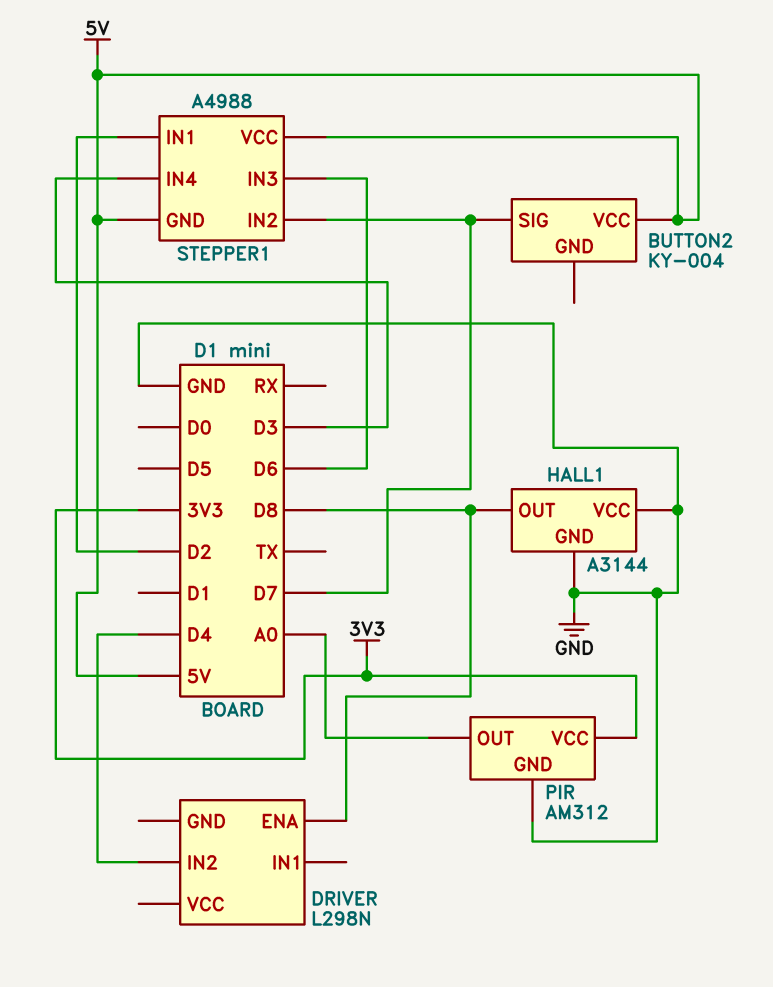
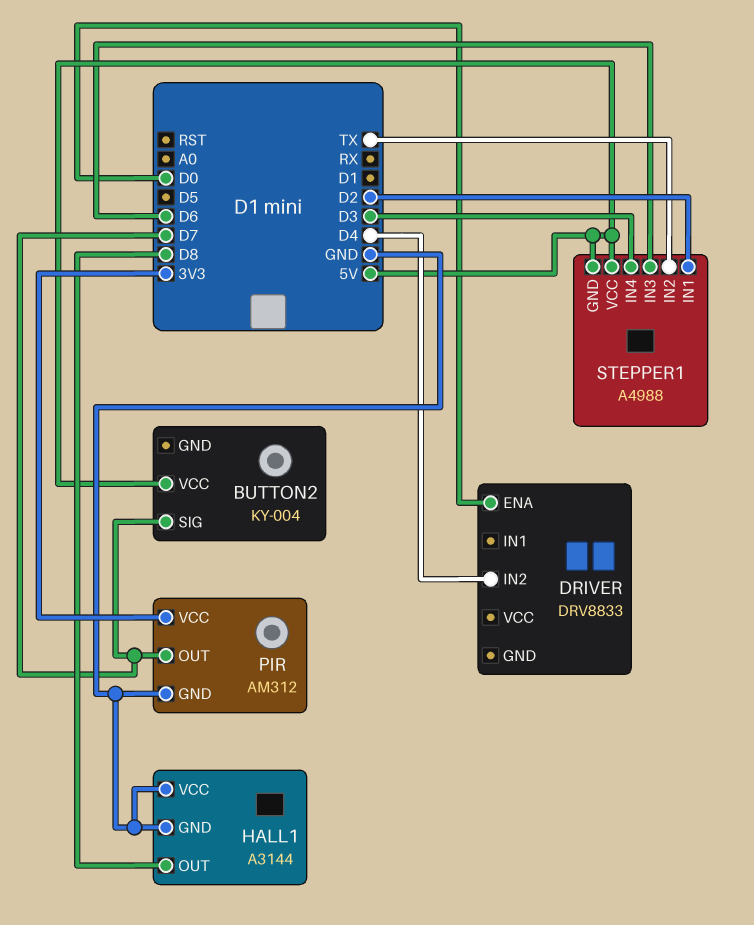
DRIVER: L298N -> DRV8833
DRIVER pin ENA: D8 -> D0
PIR pin OUT: A0 -> D7
STEPPER1 pin IN2: D7 -> TX

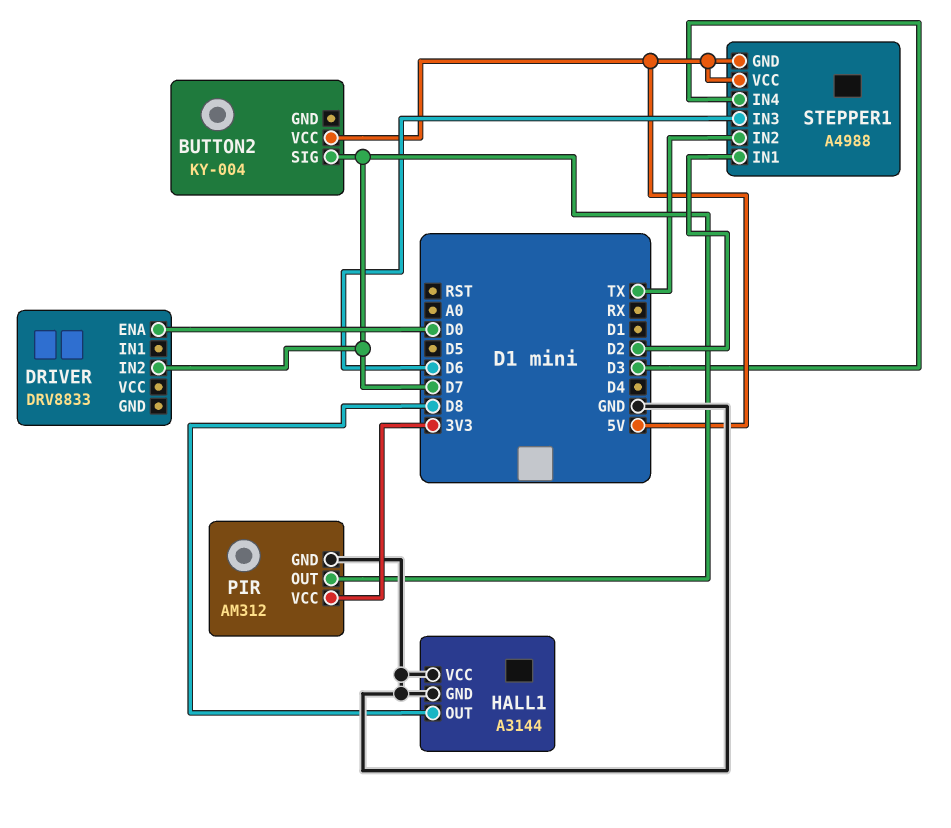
DRIVER pin IN2: D4 -> D7

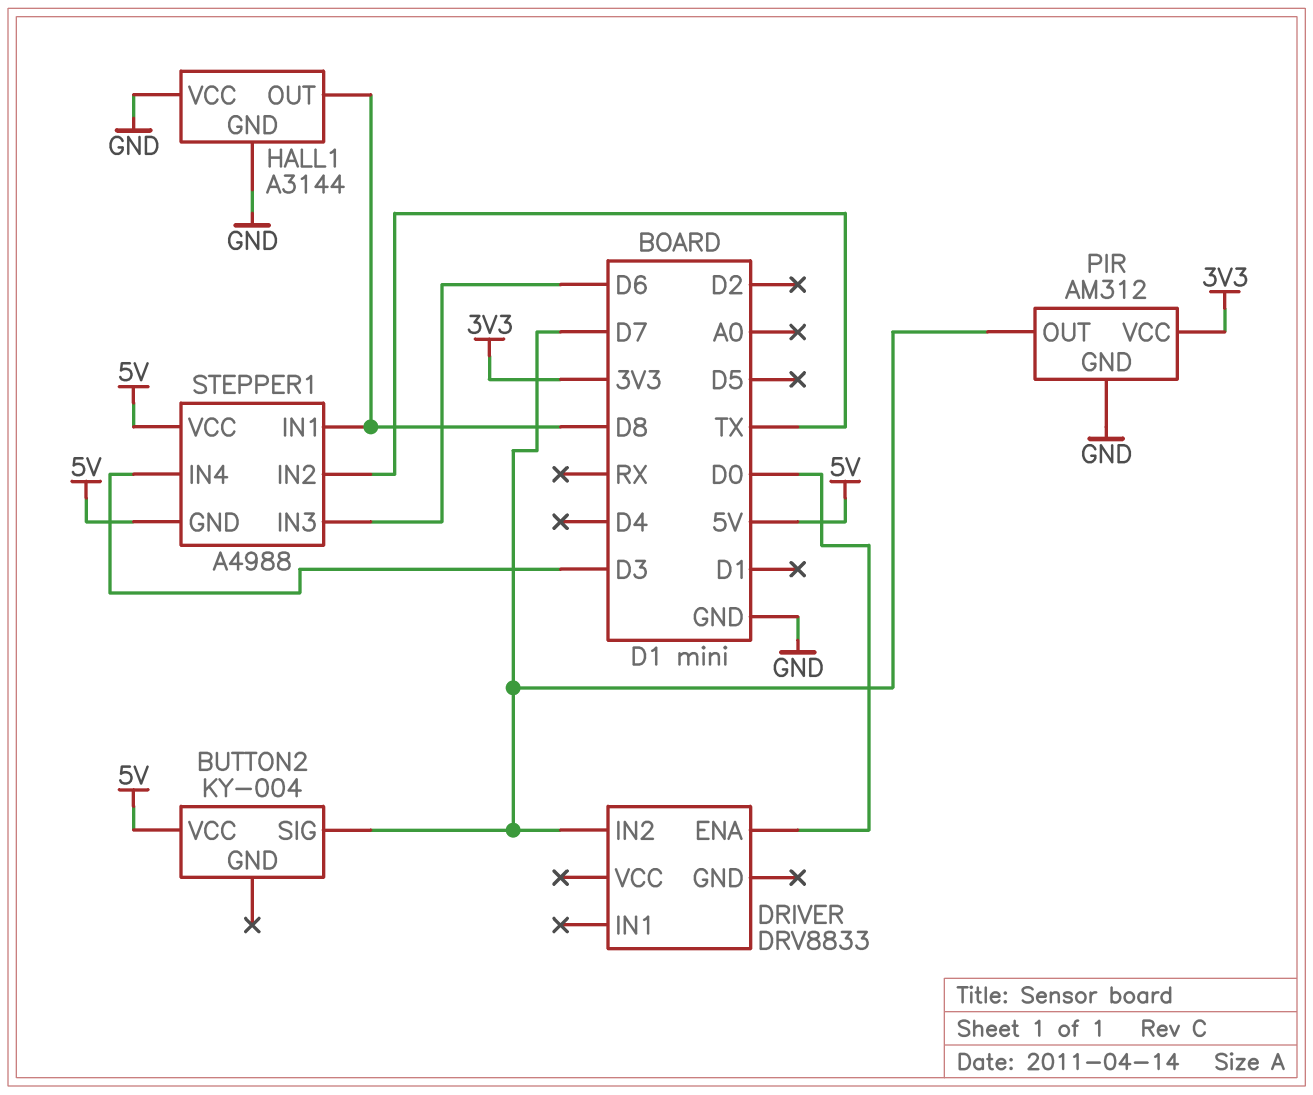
STEPPER1 pin IN1: D2 -> D8

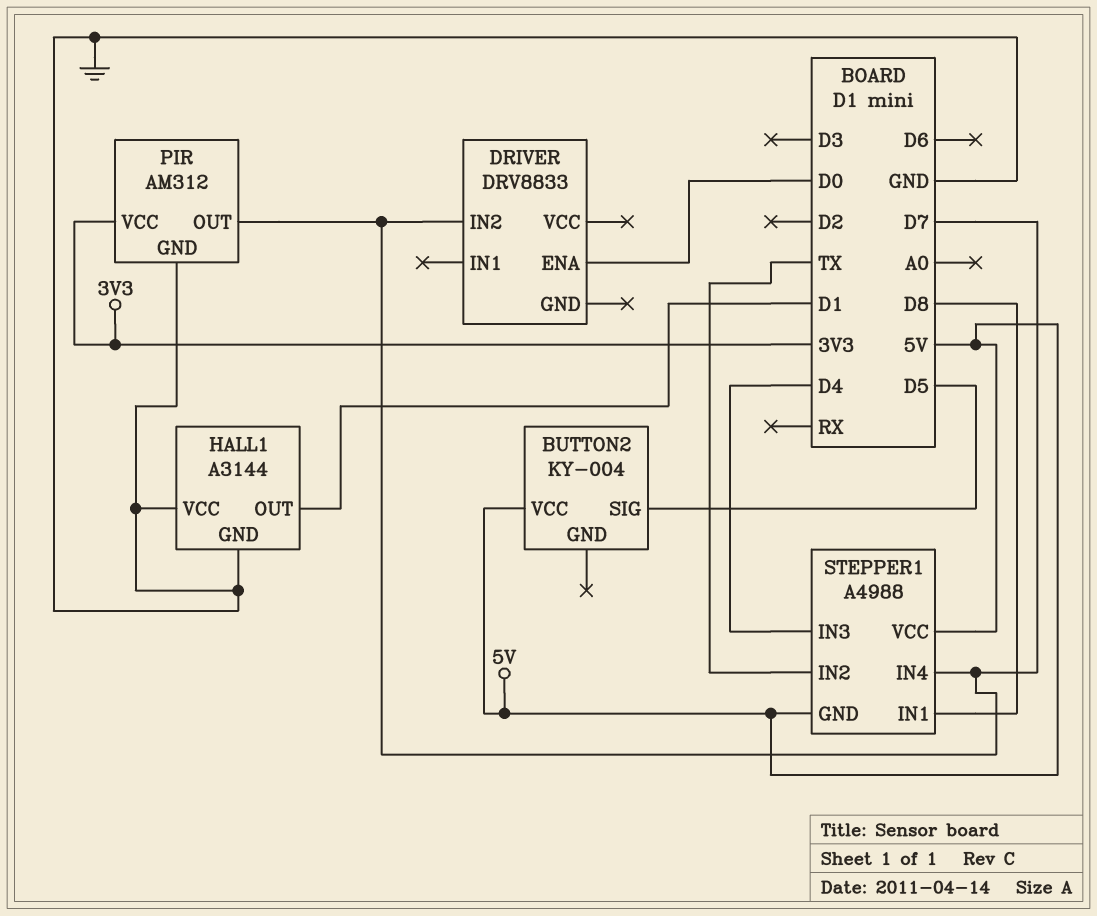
BUTTON2 pin SIG: D7 -> D5
HALL1 pin OUT: D8 -> D1
STEPPER1 pin IN3: D6 -> D4
STEPPER1 pin IN4: D3 -> D7

